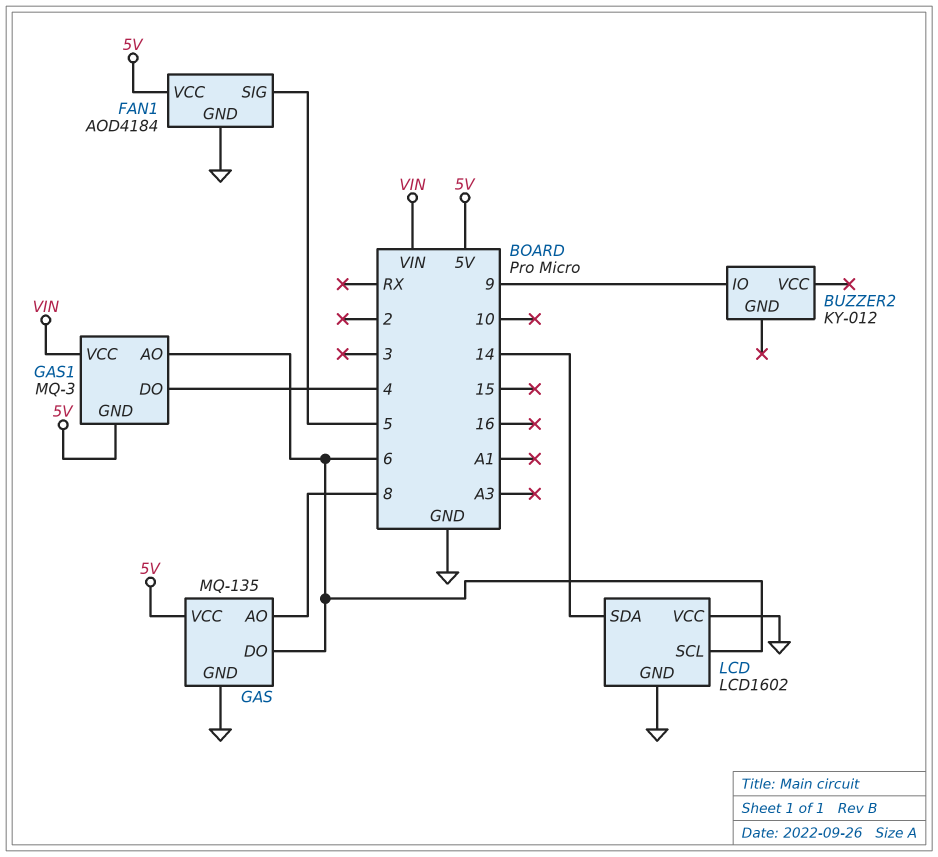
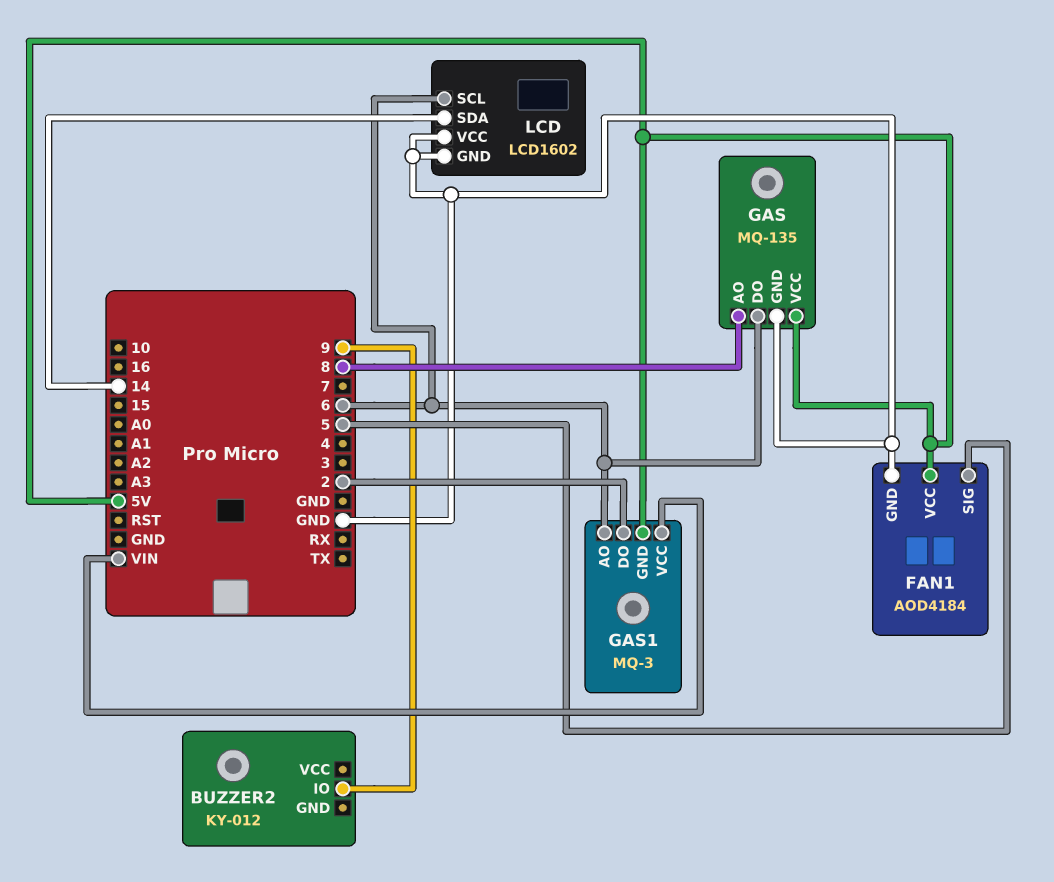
GAS1 pin DO: 4 -> 2

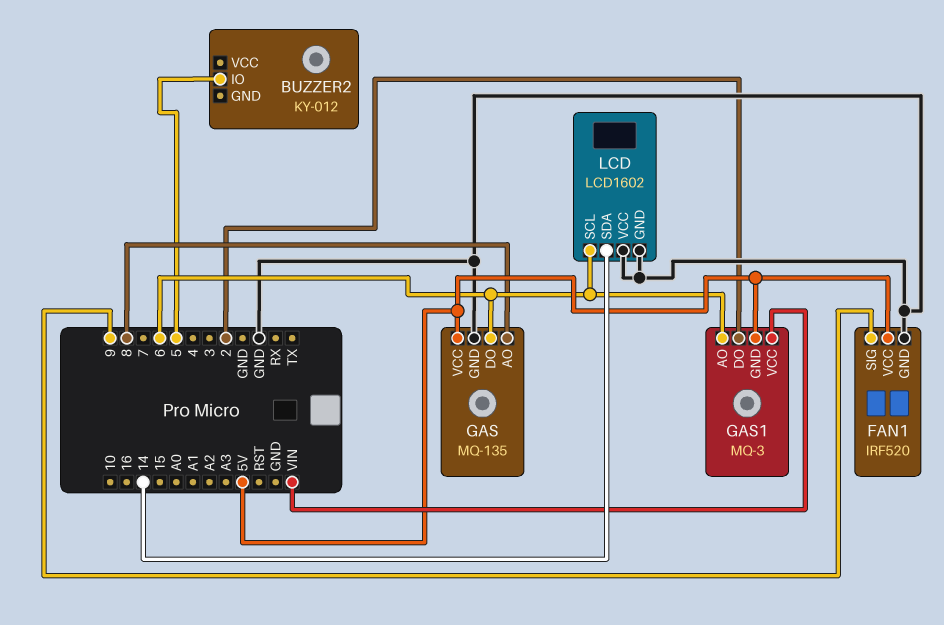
BUZZER2 pin IO: 9 -> 5
FAN1: AOD4184 -> IRF520
FAN1 pin SIG: 5 -> 9

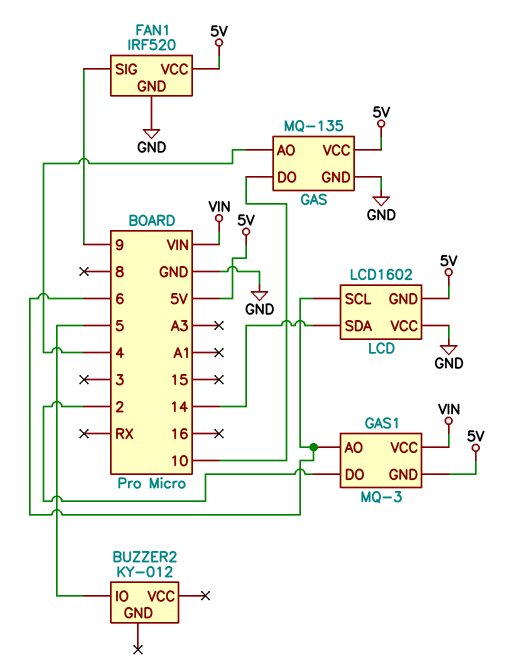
GAS pin AO: 8 -> 4
GAS pin DO: 6 -> 10
LCD pin GND: GND -> 5V

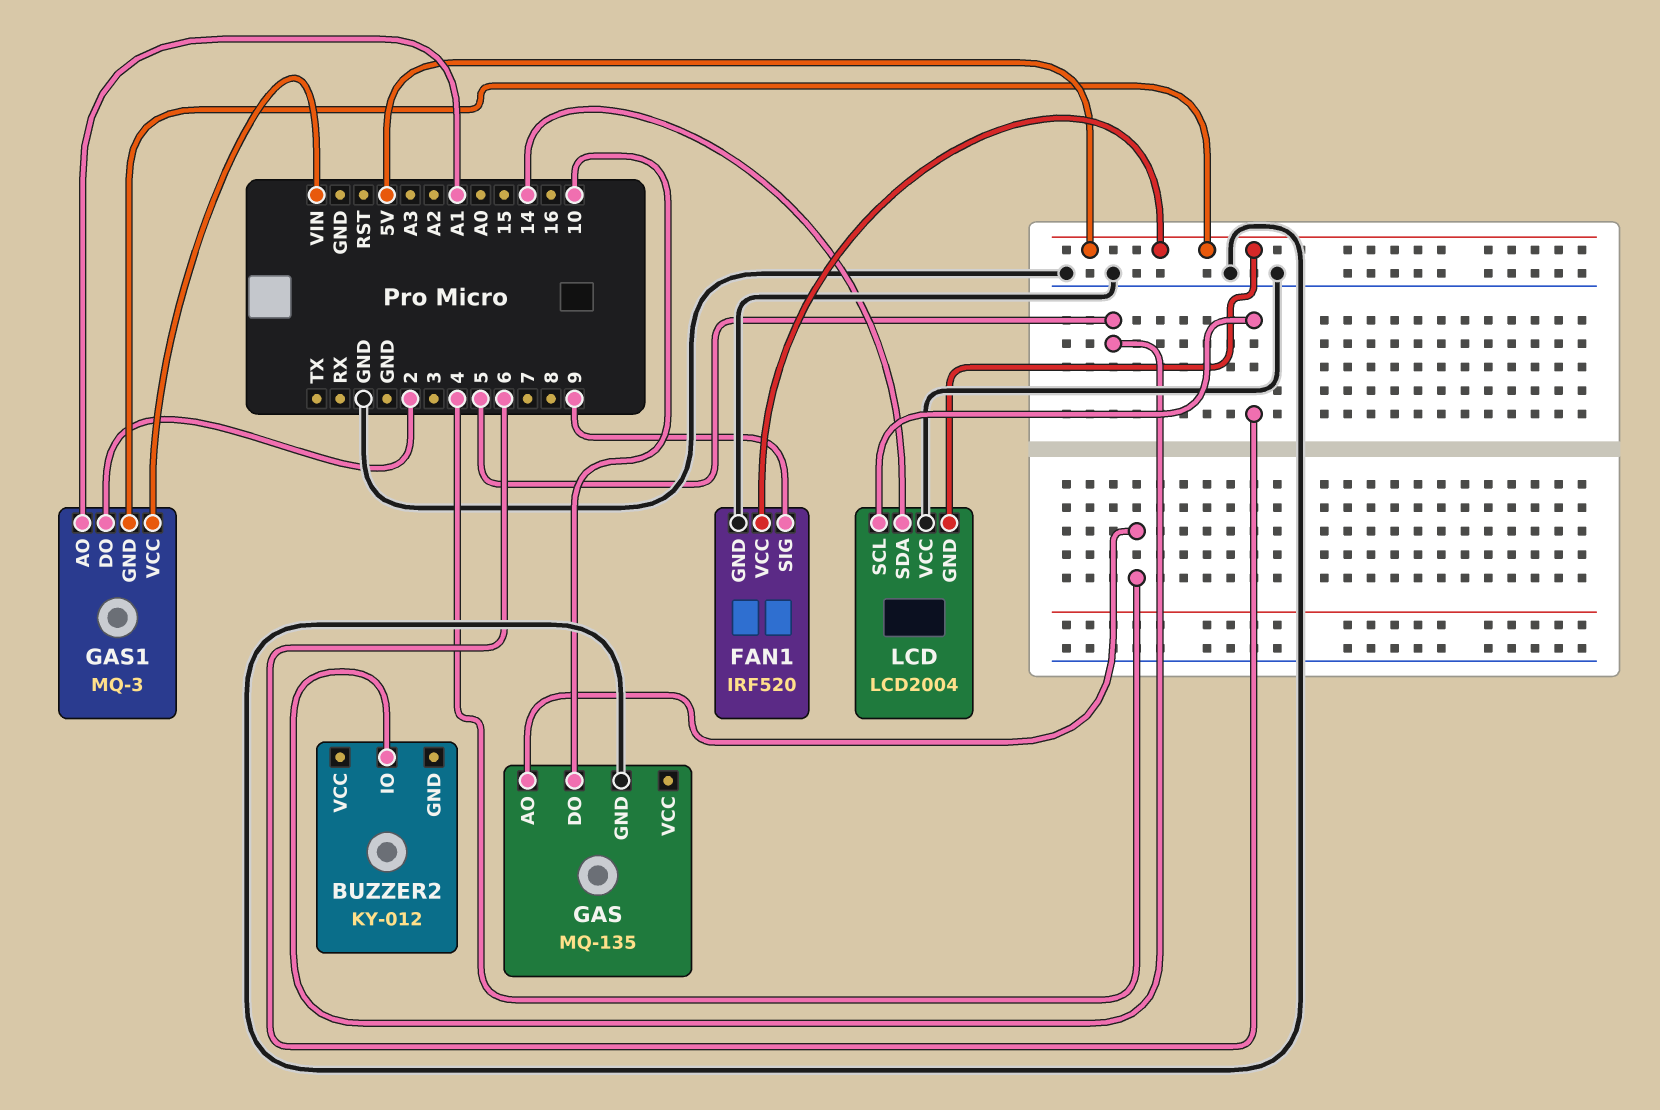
GAS pin VCC: 5V -> none
GAS1 pin AO: 6 -> A1
LCD: LCD1602 -> LCD2004

